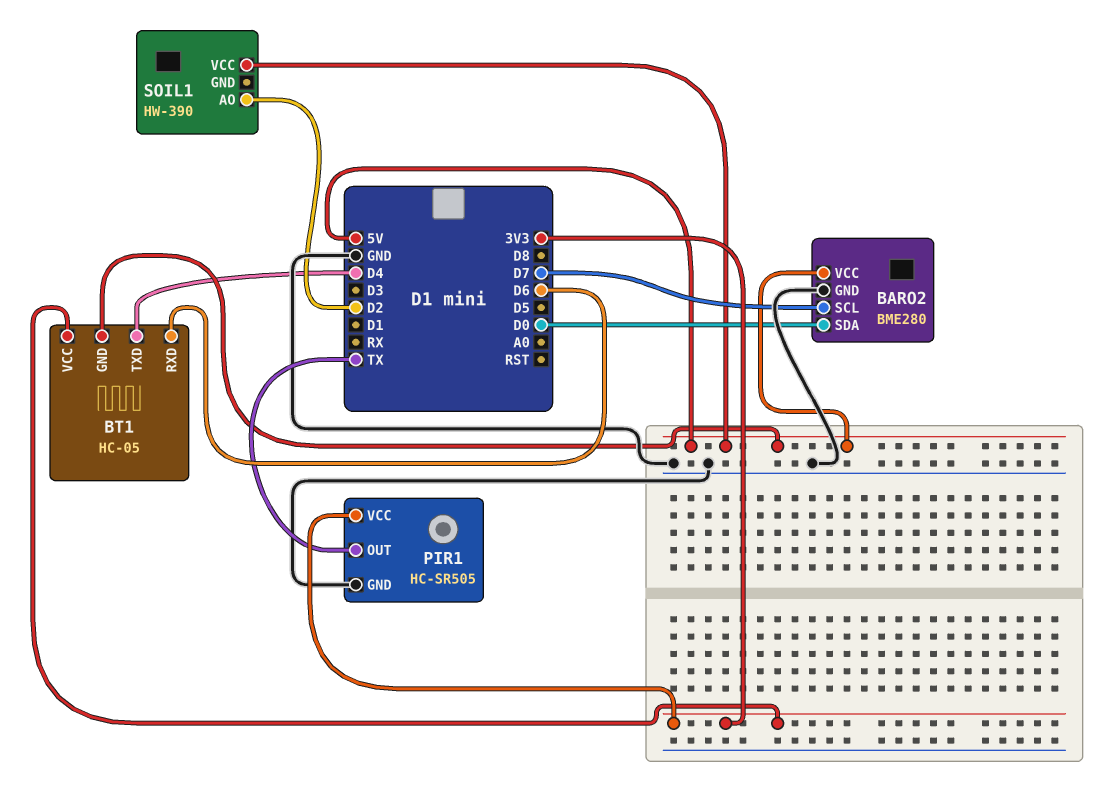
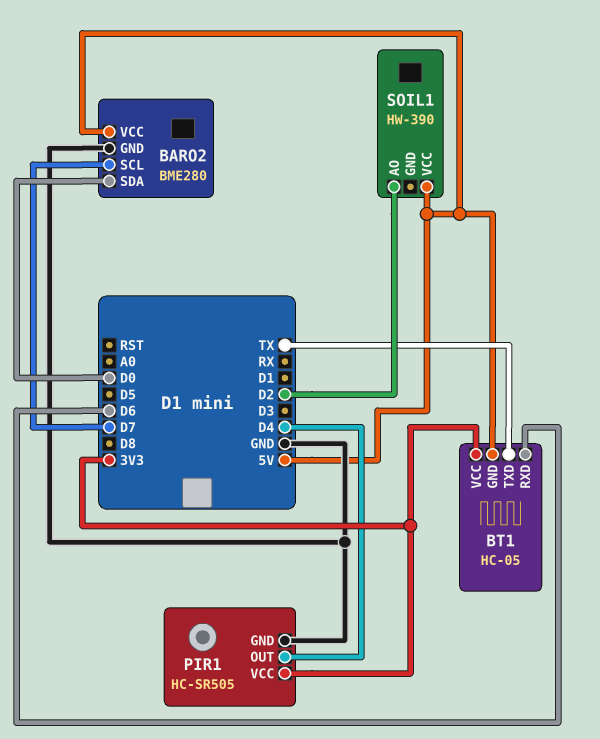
BT1 pin TXD: D4 -> TX
PIR1 pin OUT: TX -> D4

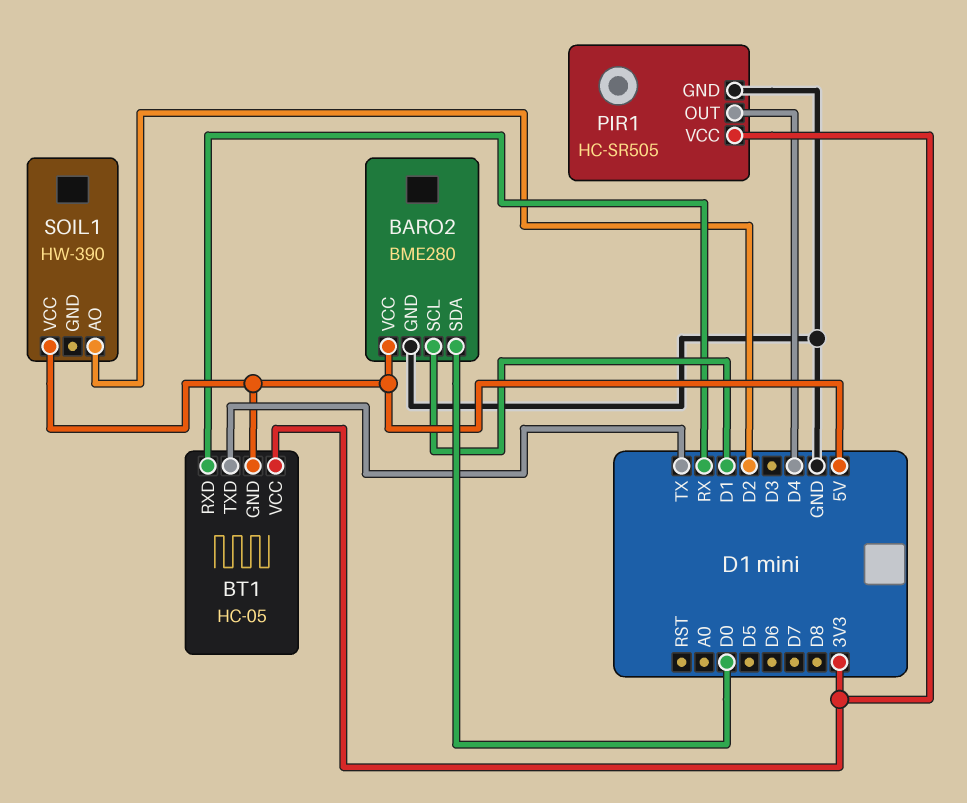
BARO2 pin SCL: D7 -> D1
BT1 pin RXD: D6 -> RX

